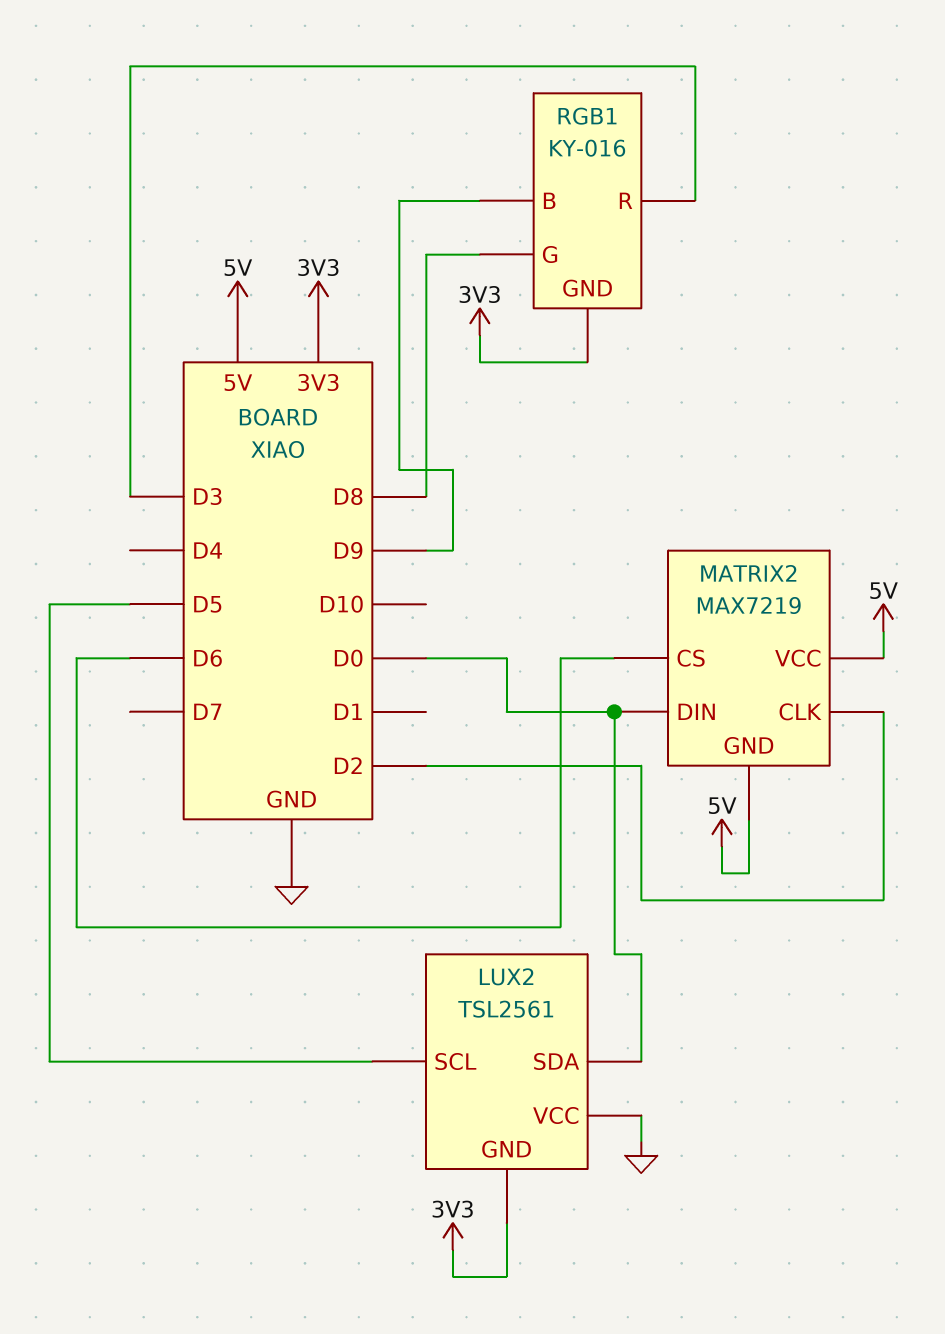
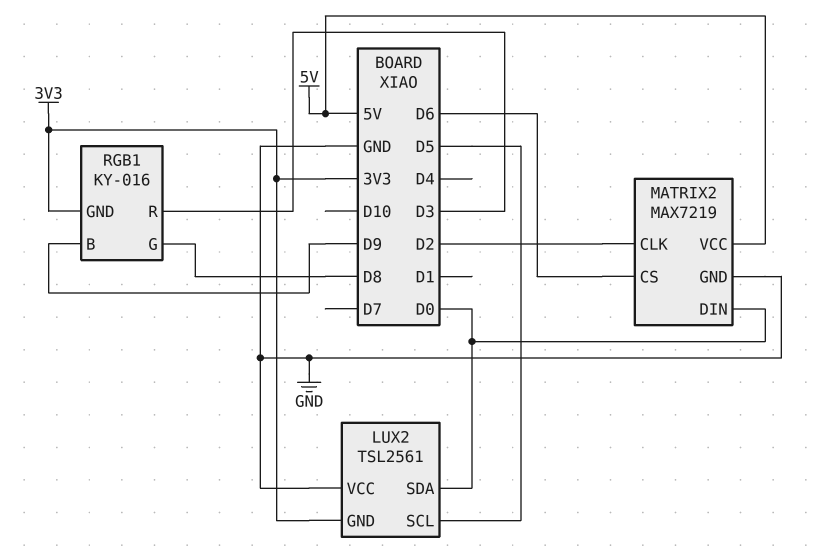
MATRIX2 pin GND: 5V -> GND

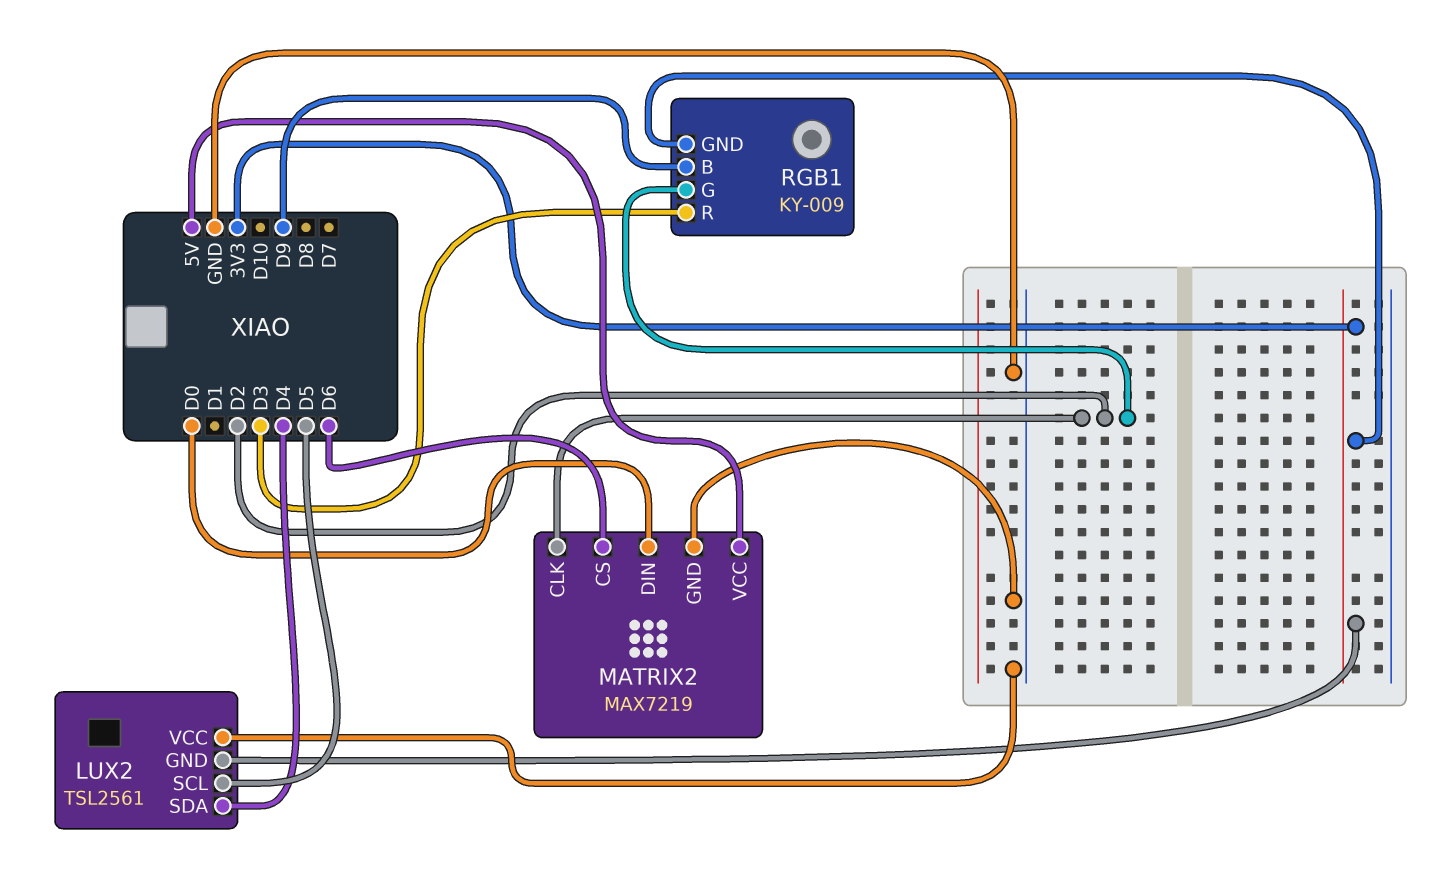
LUX2 pin SDA: D0 -> D4
RGB1: KY-016 -> KY-009
RGB1 pin G: D8 -> D2

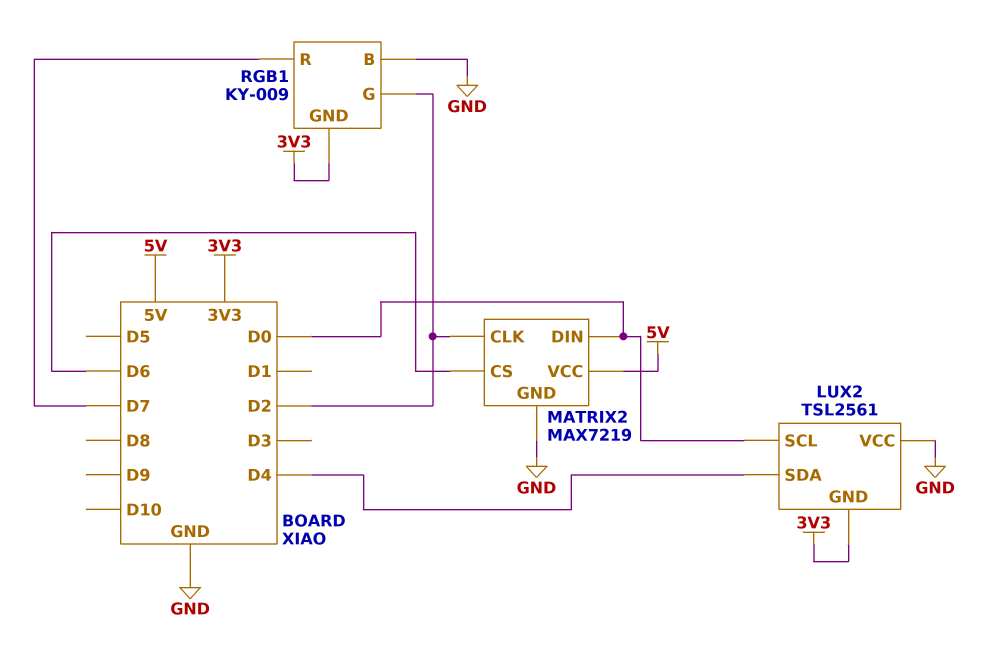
LUX2 pin SCL: D5 -> D0
RGB1 pin B: D9 -> GND
RGB1 pin R: D3 -> D7

